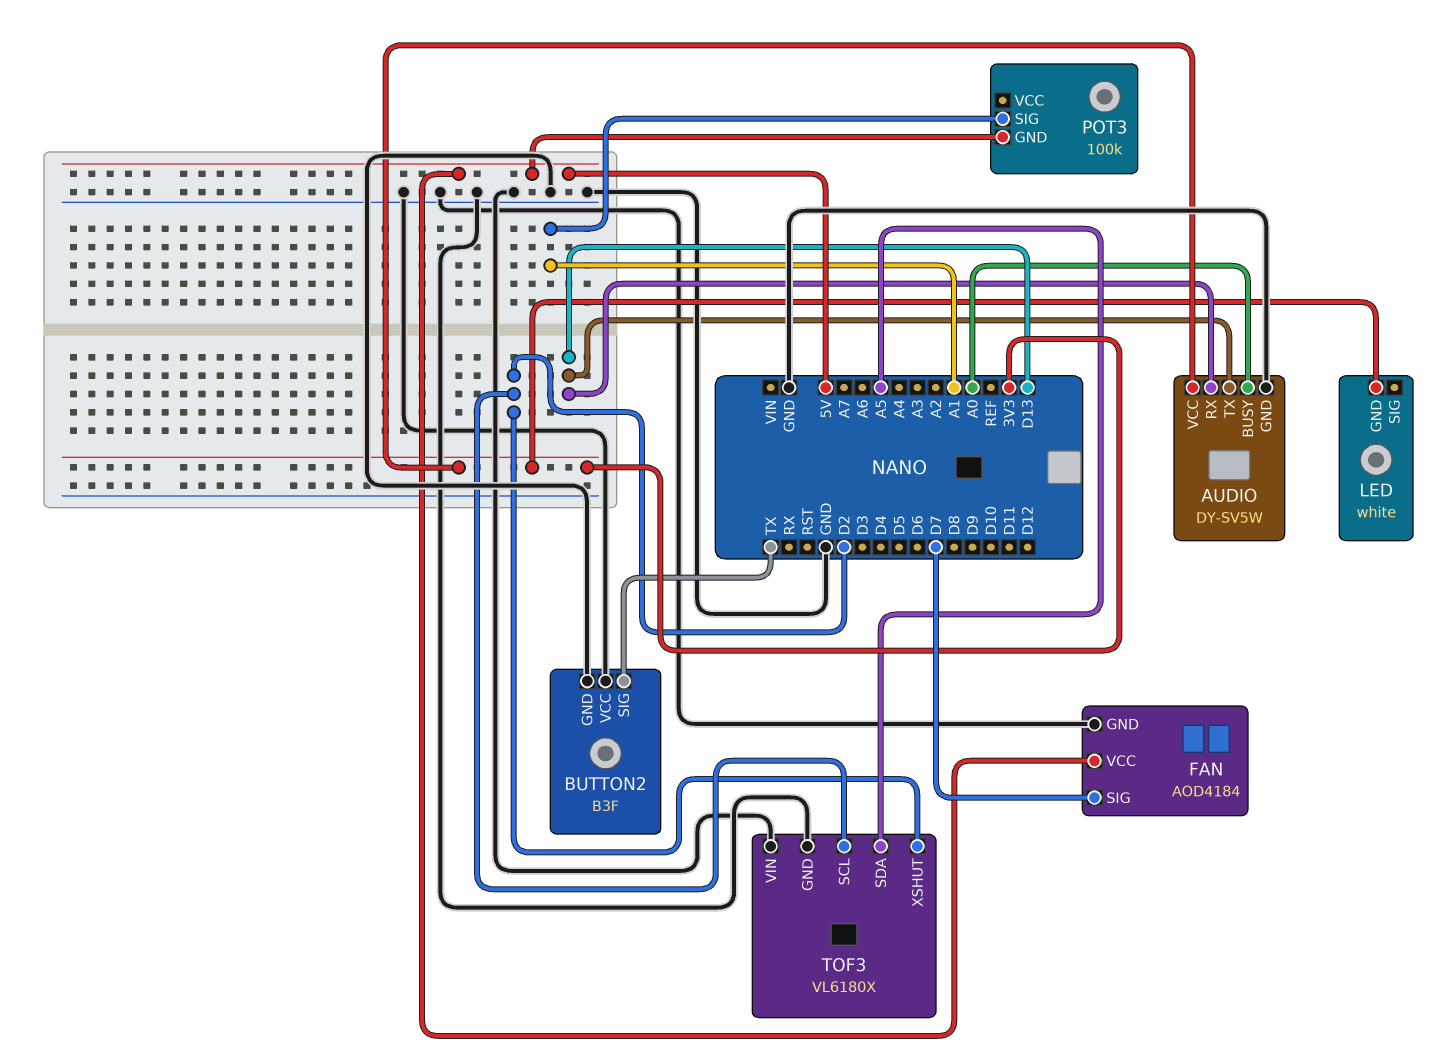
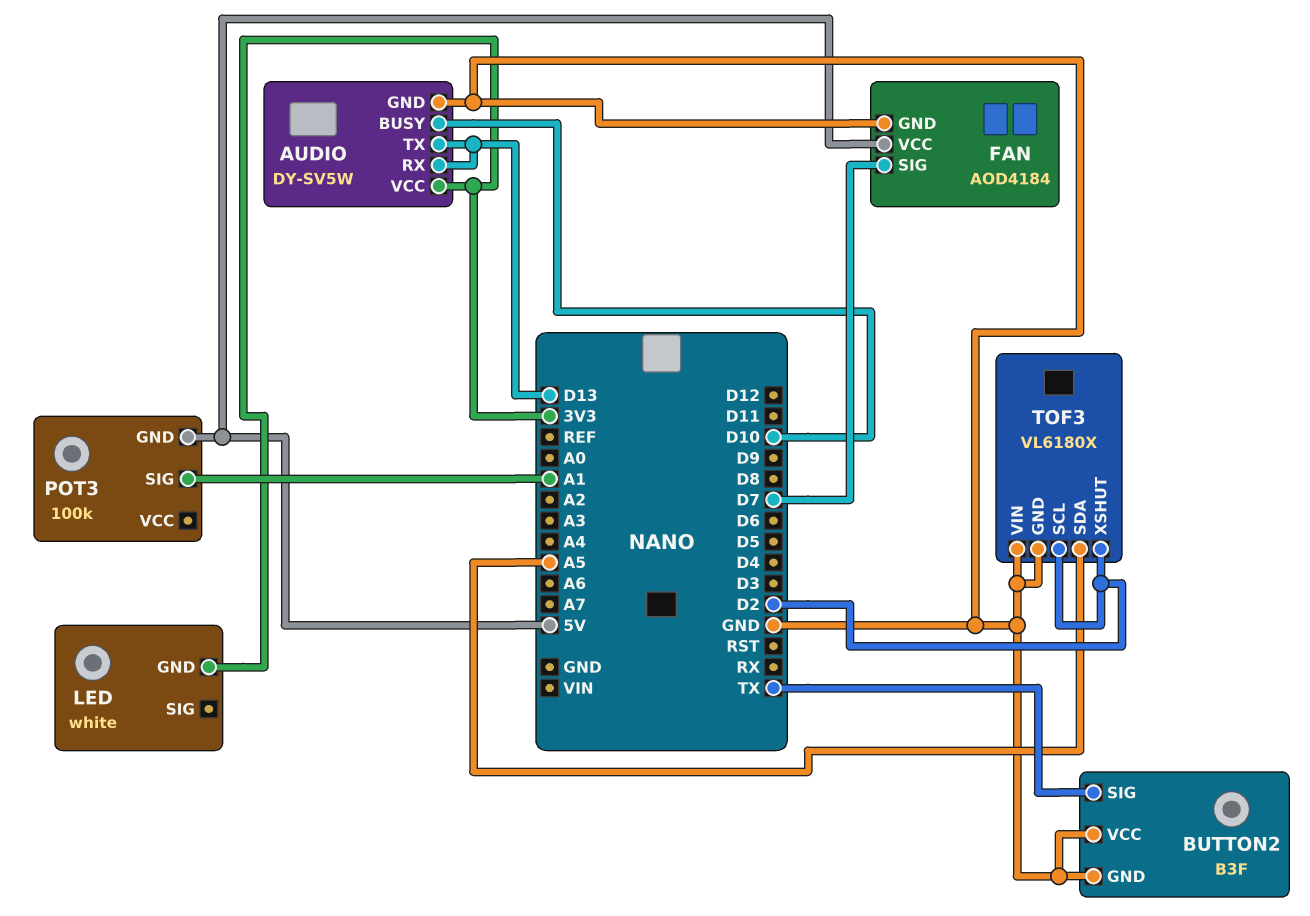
AUDIO pin BUSY: A0 -> D10

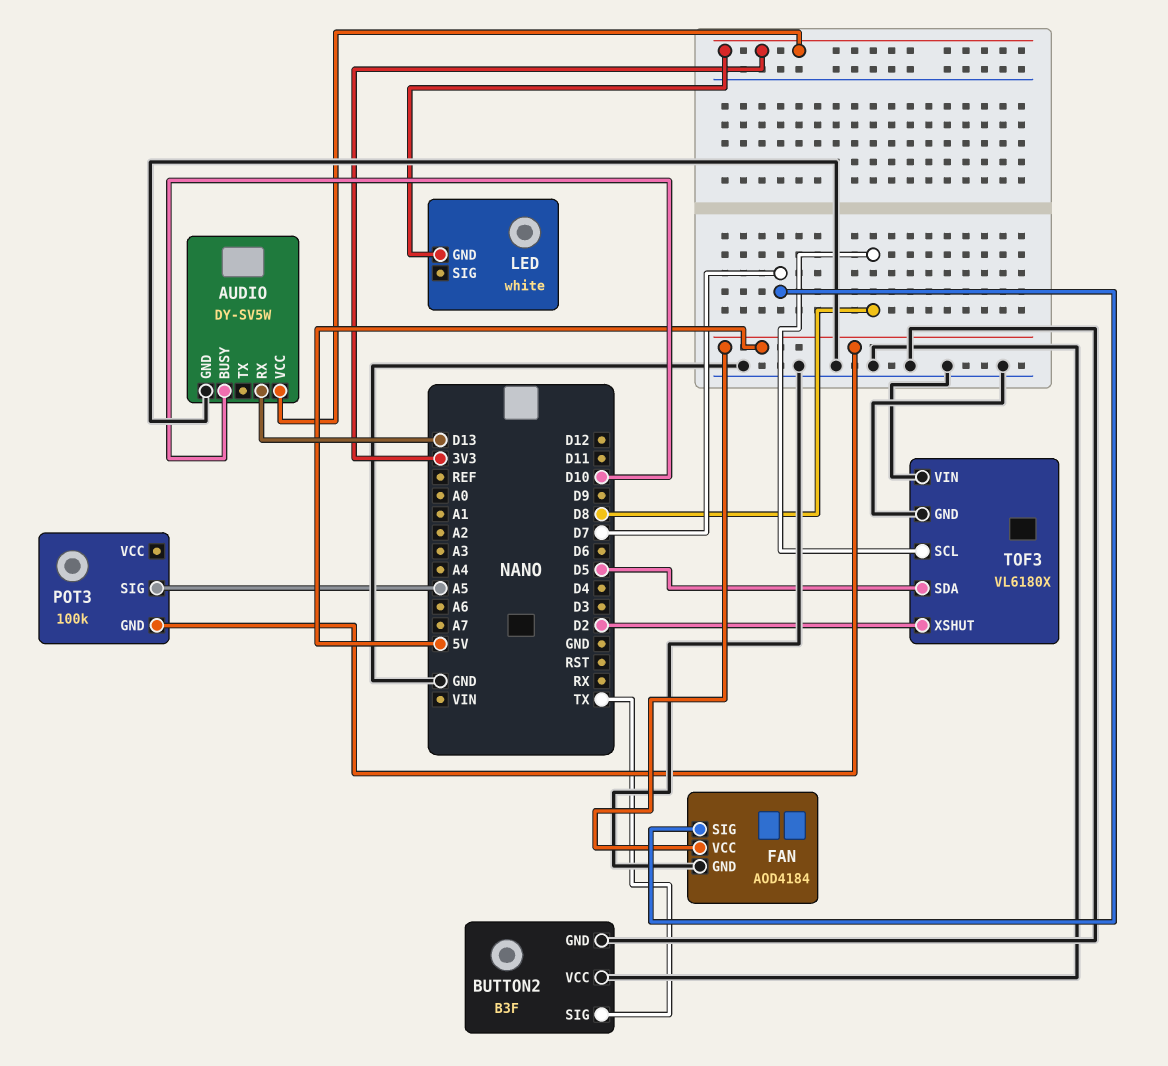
AUDIO pin TX: D13 -> none
POT3 pin SIG: A1 -> A5
TOF3 pin SCL: D2 -> D8
TOF3 pin SDA: A5 -> D5

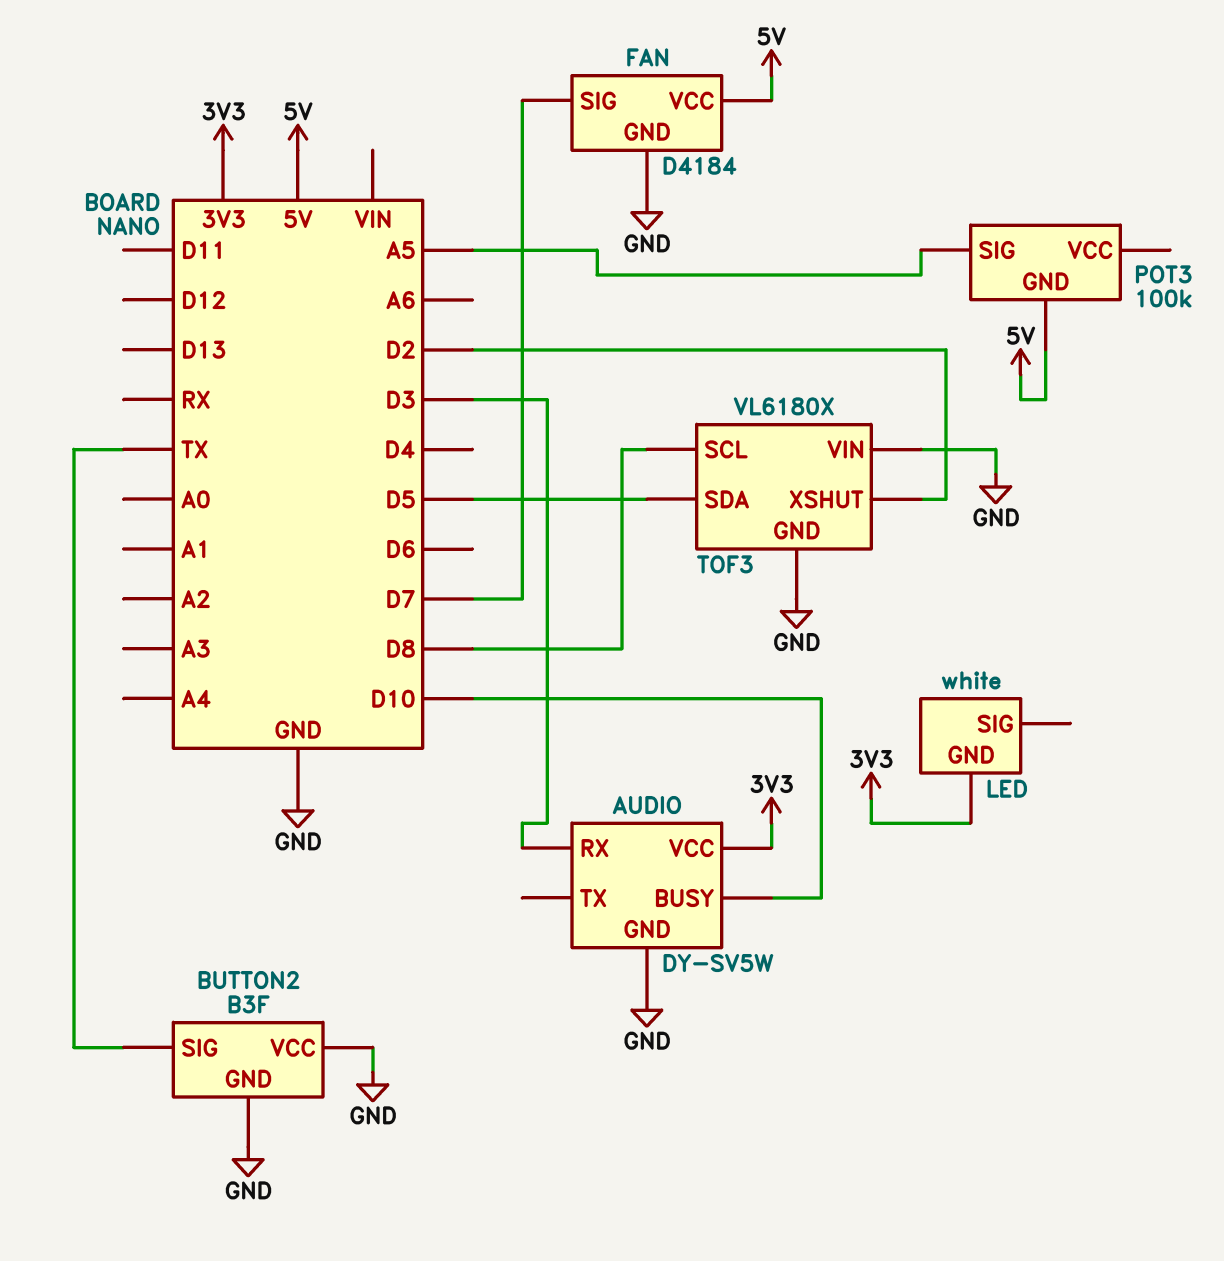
AUDIO pin RX: D13 -> D3
FAN: AOD4184 -> D4184

